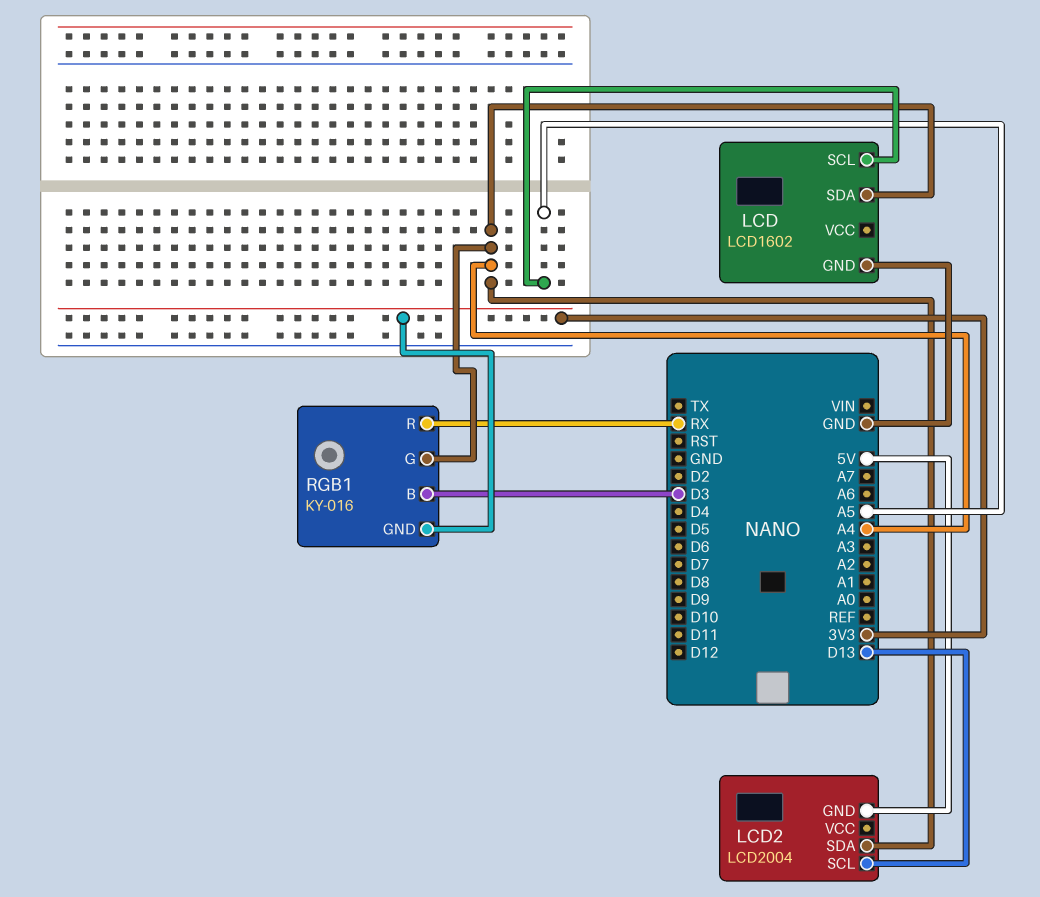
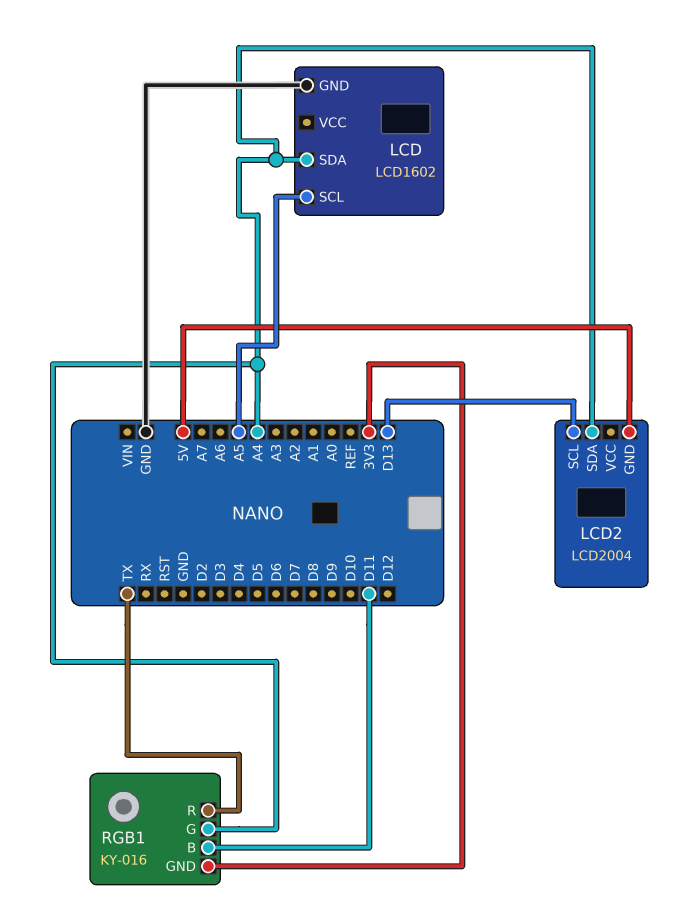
RGB1 pin B: D3 -> D11
RGB1 pin R: RX -> TX

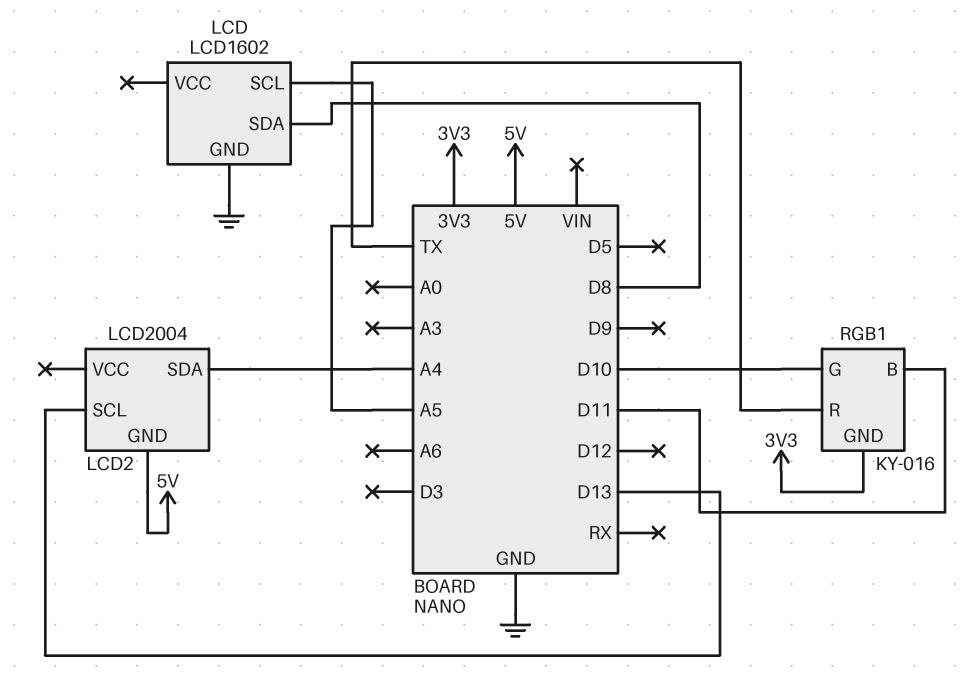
LCD pin SDA: A4 -> D8
RGB1 pin G: A4 -> D10

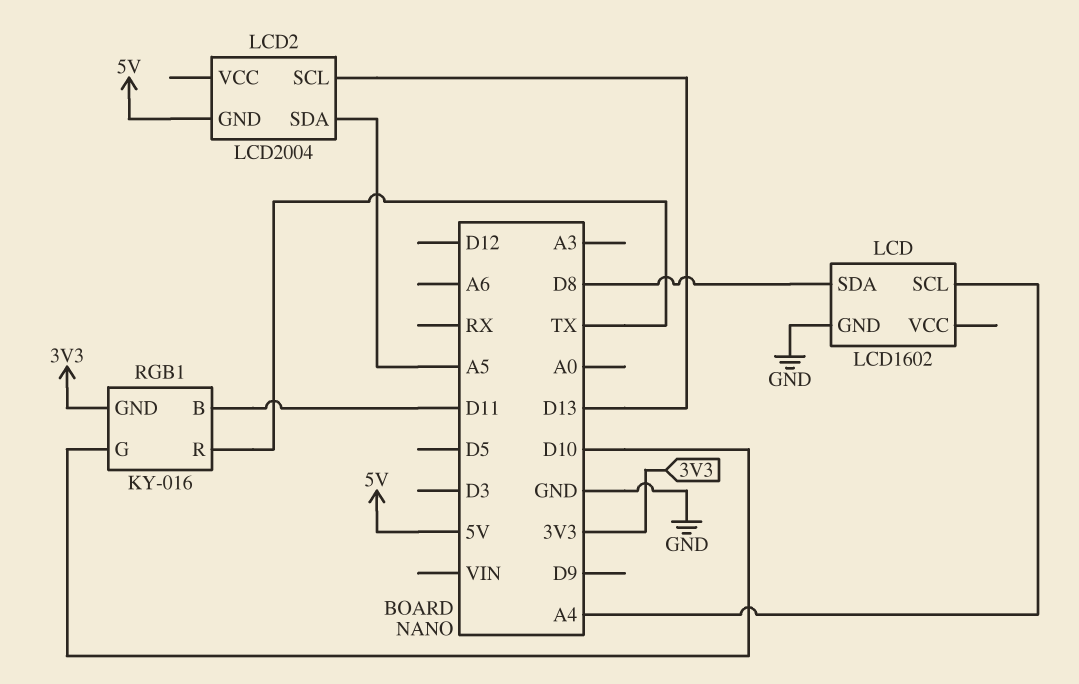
LCD pin SCL: A5 -> A4
LCD2 pin SDA: A4 -> A5

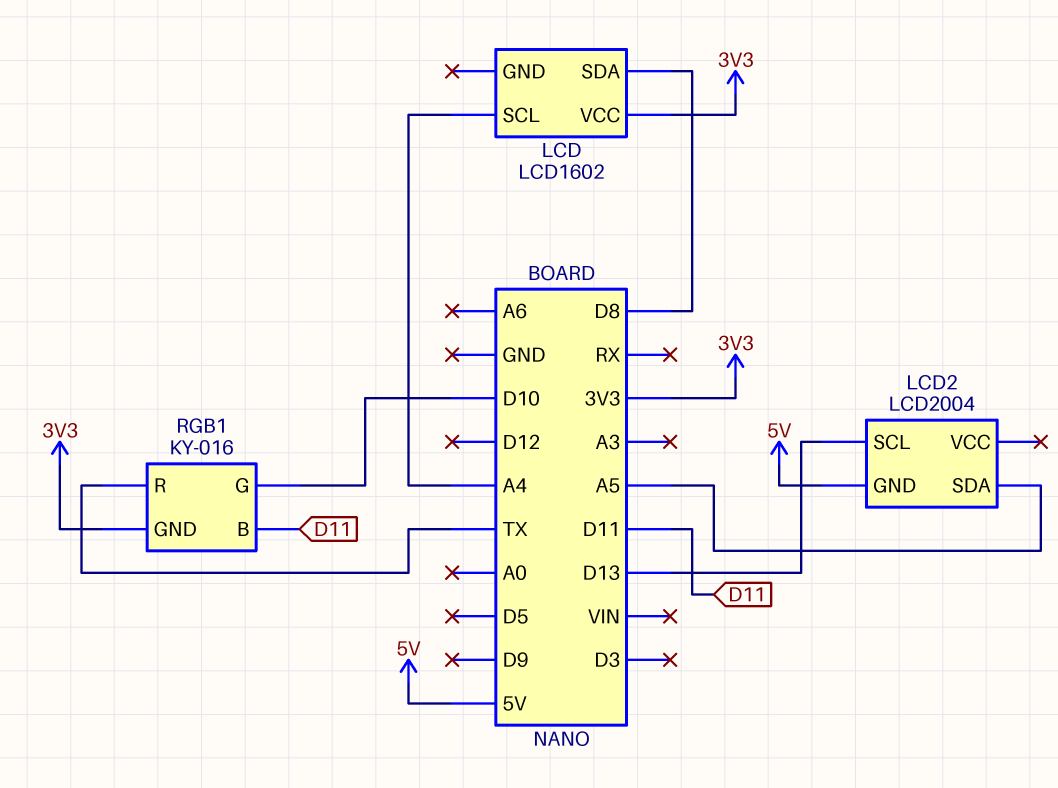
LCD pin GND: GND -> none
LCD pin VCC: none -> 3V3

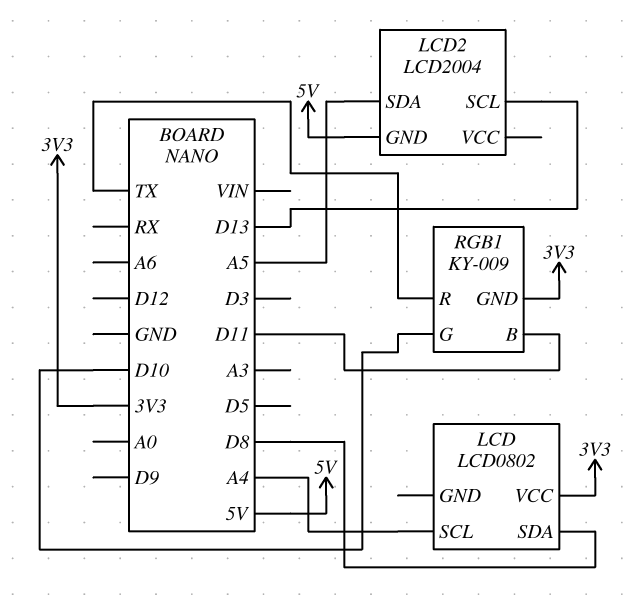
LCD: LCD1602 -> LCD0802
RGB1: KY-016 -> KY-009

